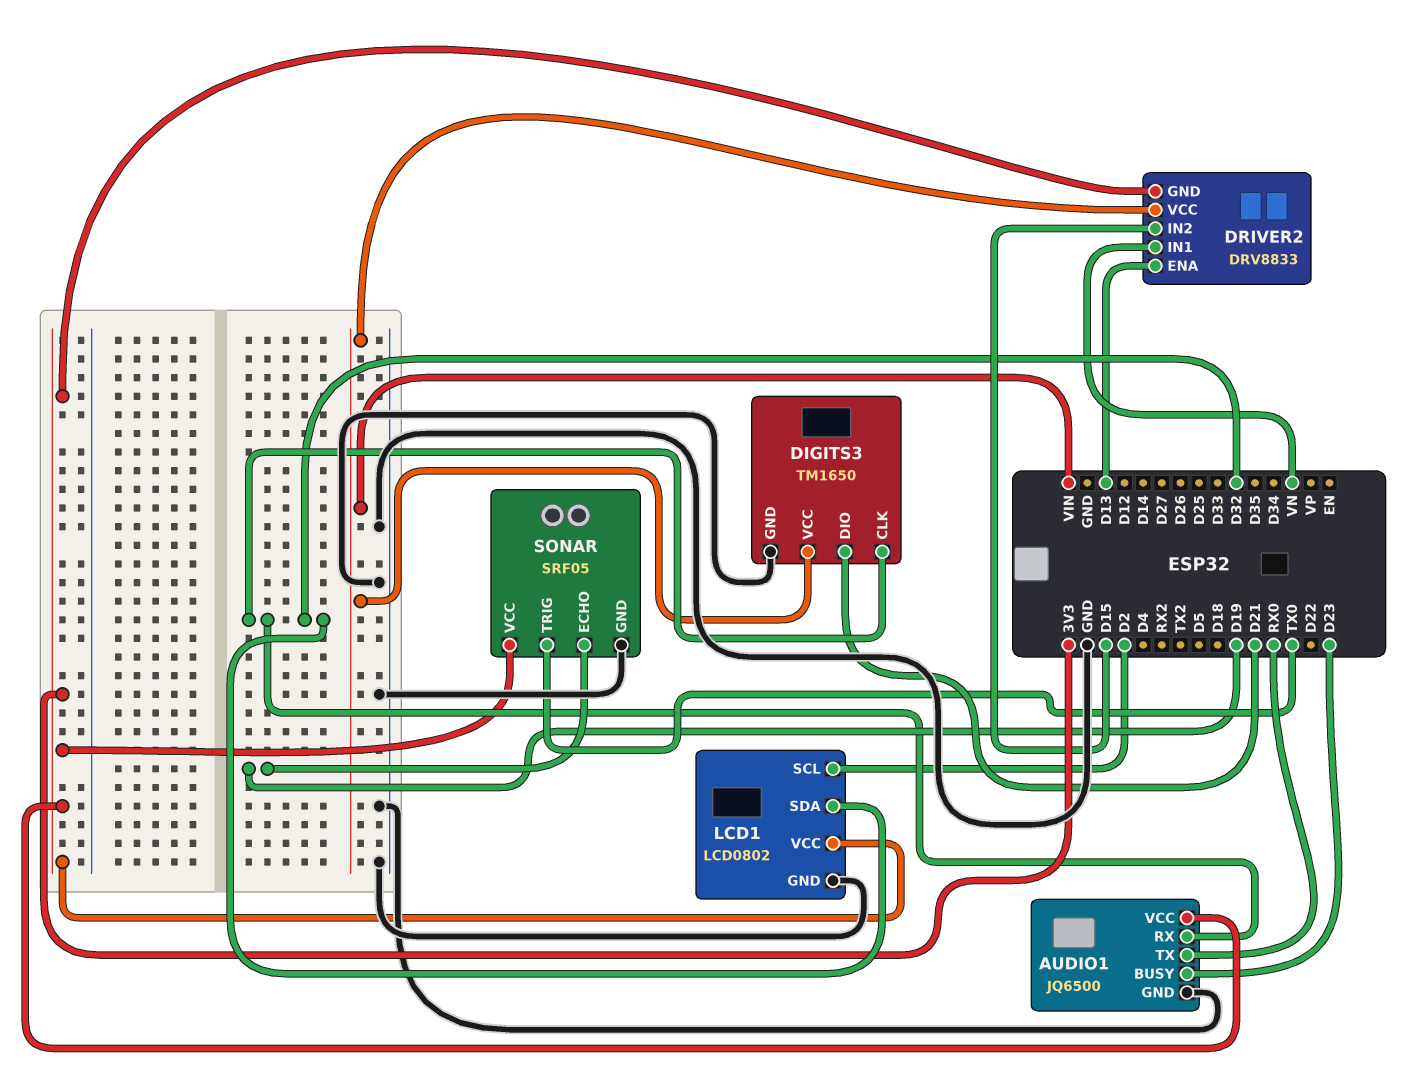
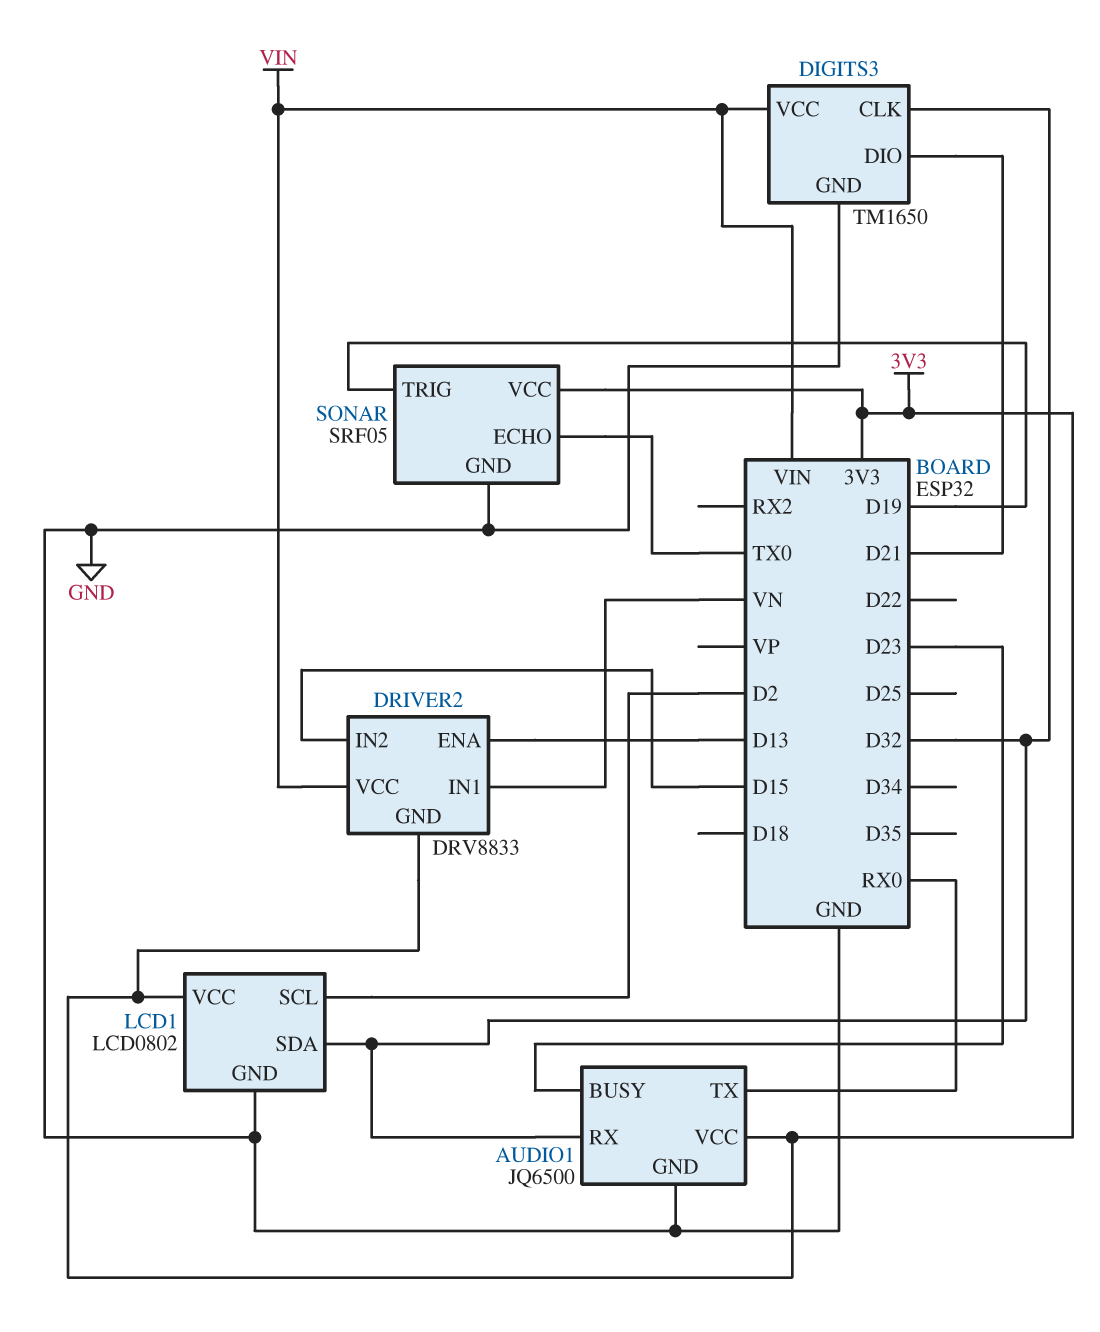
SONAR pin ECHO: D19 -> TX0
SONAR pin TRIG: TX0 -> D19

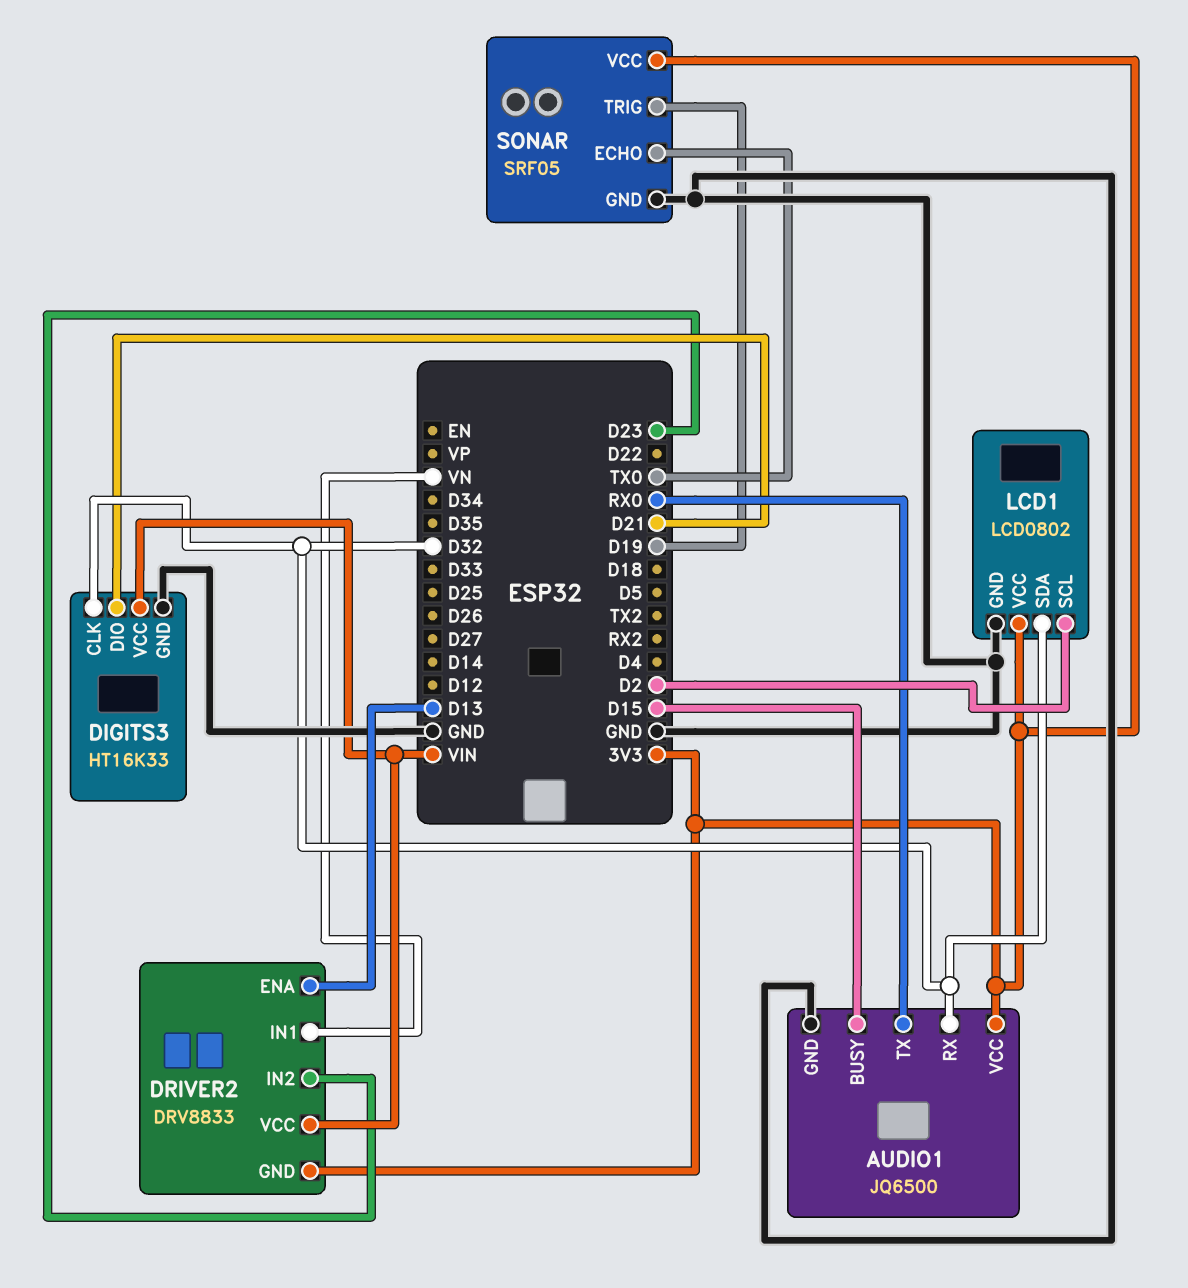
AUDIO1 pin BUSY: D23 -> D15
DIGITS3: TM1650 -> HT16K33
DRIVER2 pin IN2: D15 -> D23

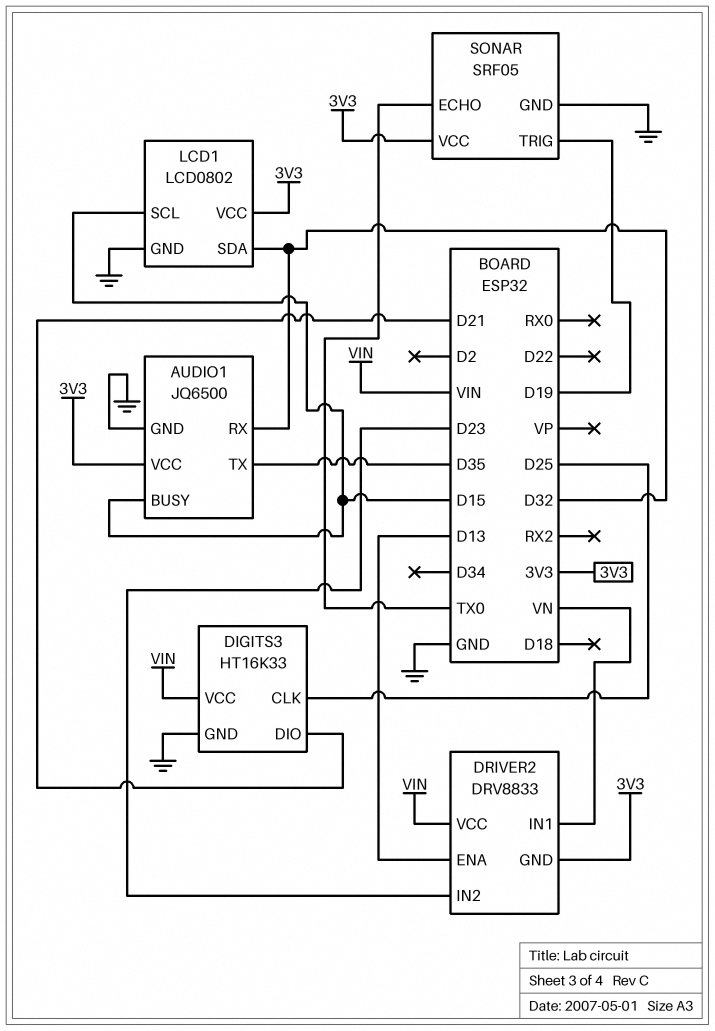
AUDIO1 pin TX: RX0 -> D35
DIGITS3 pin CLK: D32 -> D25
LCD1 pin SCL: D2 -> D15

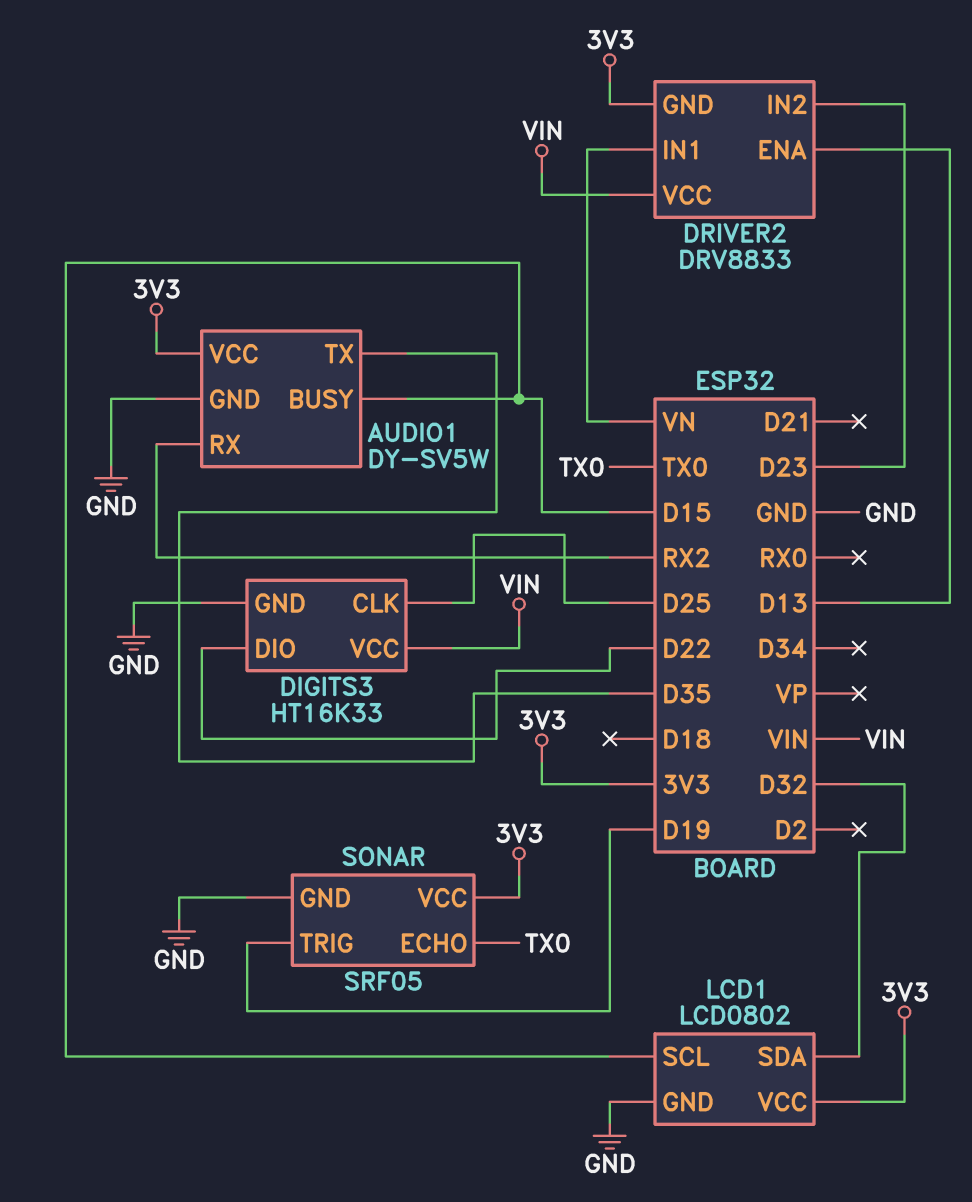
AUDIO1: JQ6500 -> DY-SV5W
AUDIO1 pin RX: D32 -> RX2
DIGITS3 pin DIO: D21 -> D22

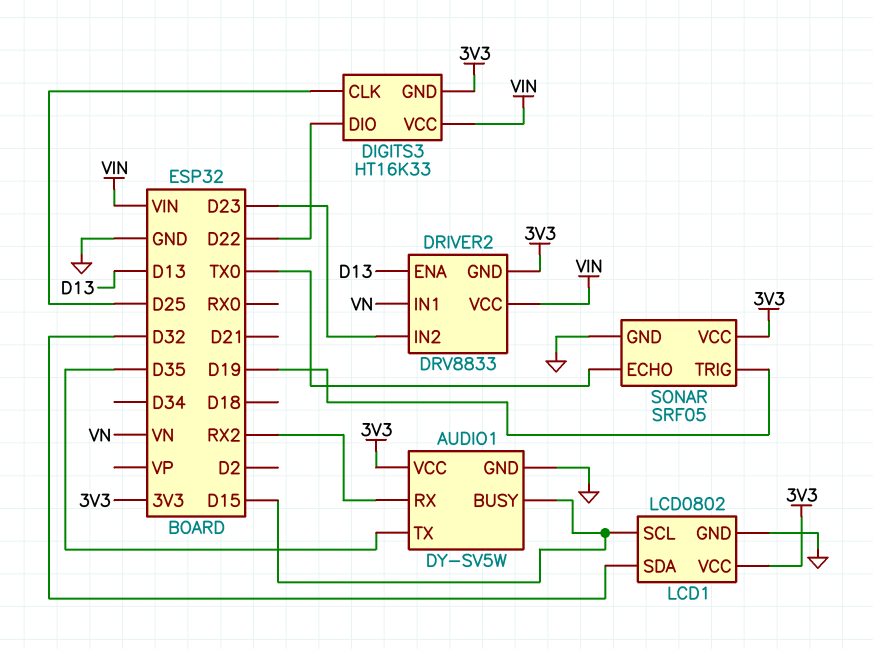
DIGITS3 pin GND: GND -> 3V3

